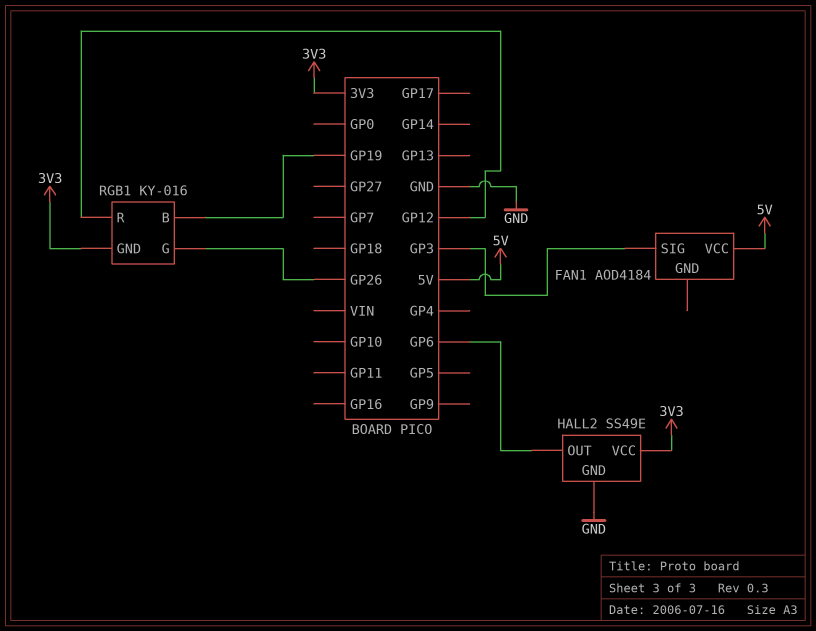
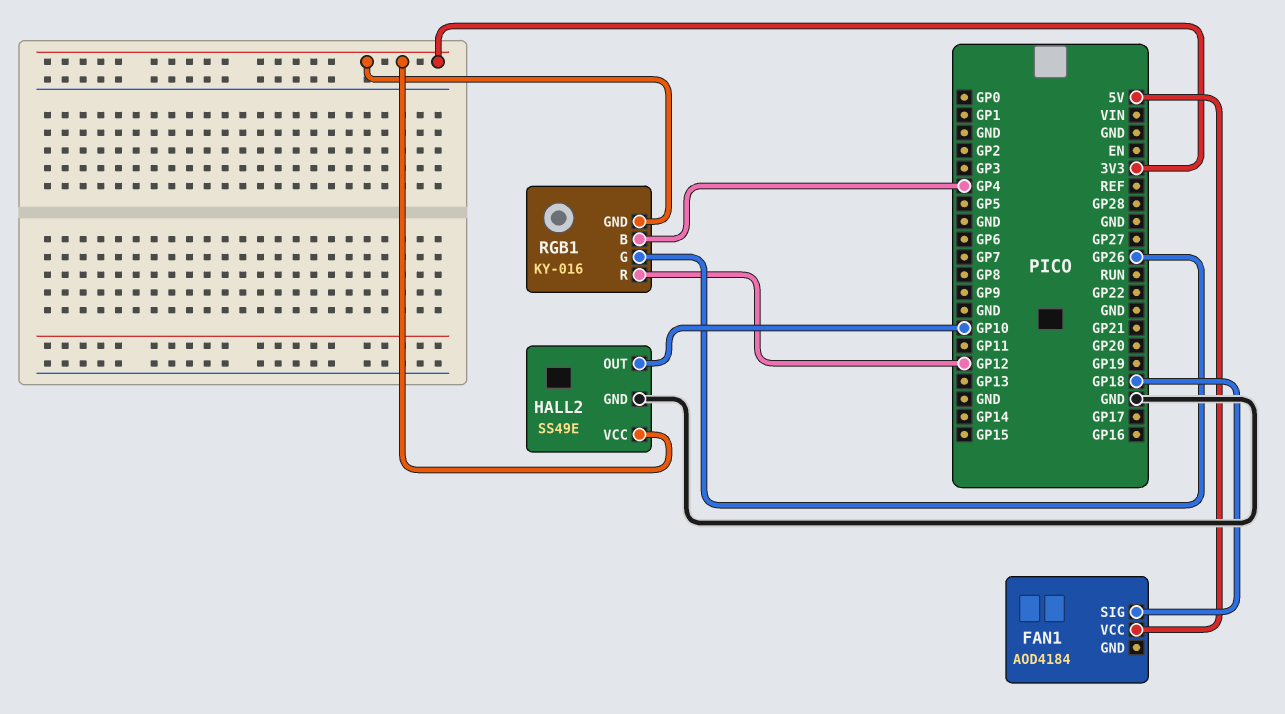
FAN1 pin SIG: GP3 -> GP18
HALL2 pin OUT: GP6 -> GP10
RGB1 pin B: GP19 -> GP4

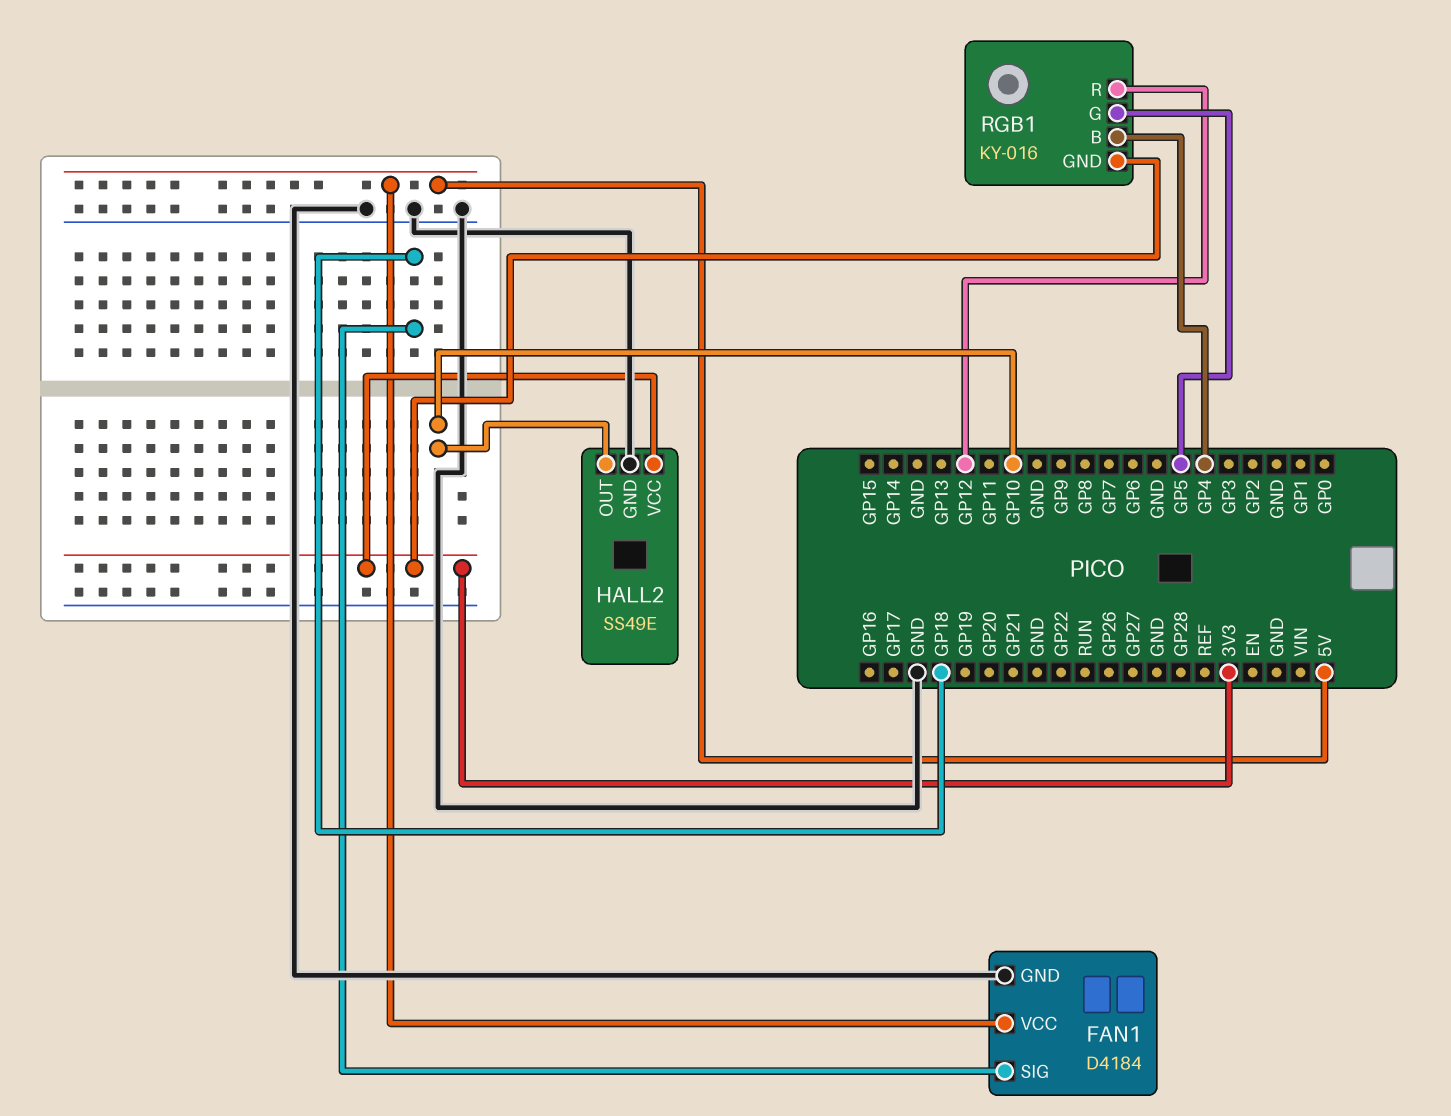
FAN1: AOD4184 -> D4184
FAN1 pin GND: none -> GND
RGB1 pin G: GP26 -> GP5

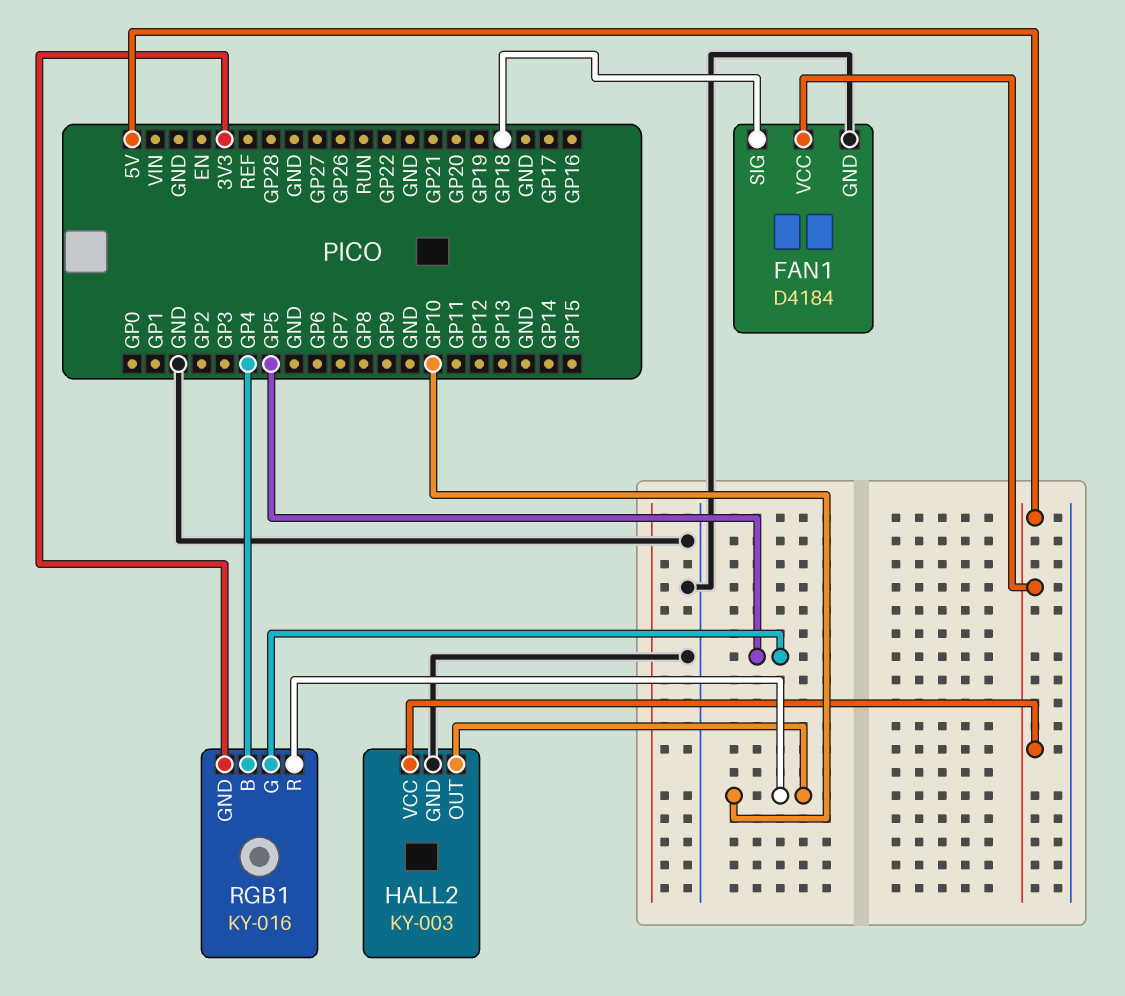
HALL2: SS49E -> KY-003
HALL2 pin VCC: 3V3 -> 5V
RGB1 pin R: GP12 -> GP10

